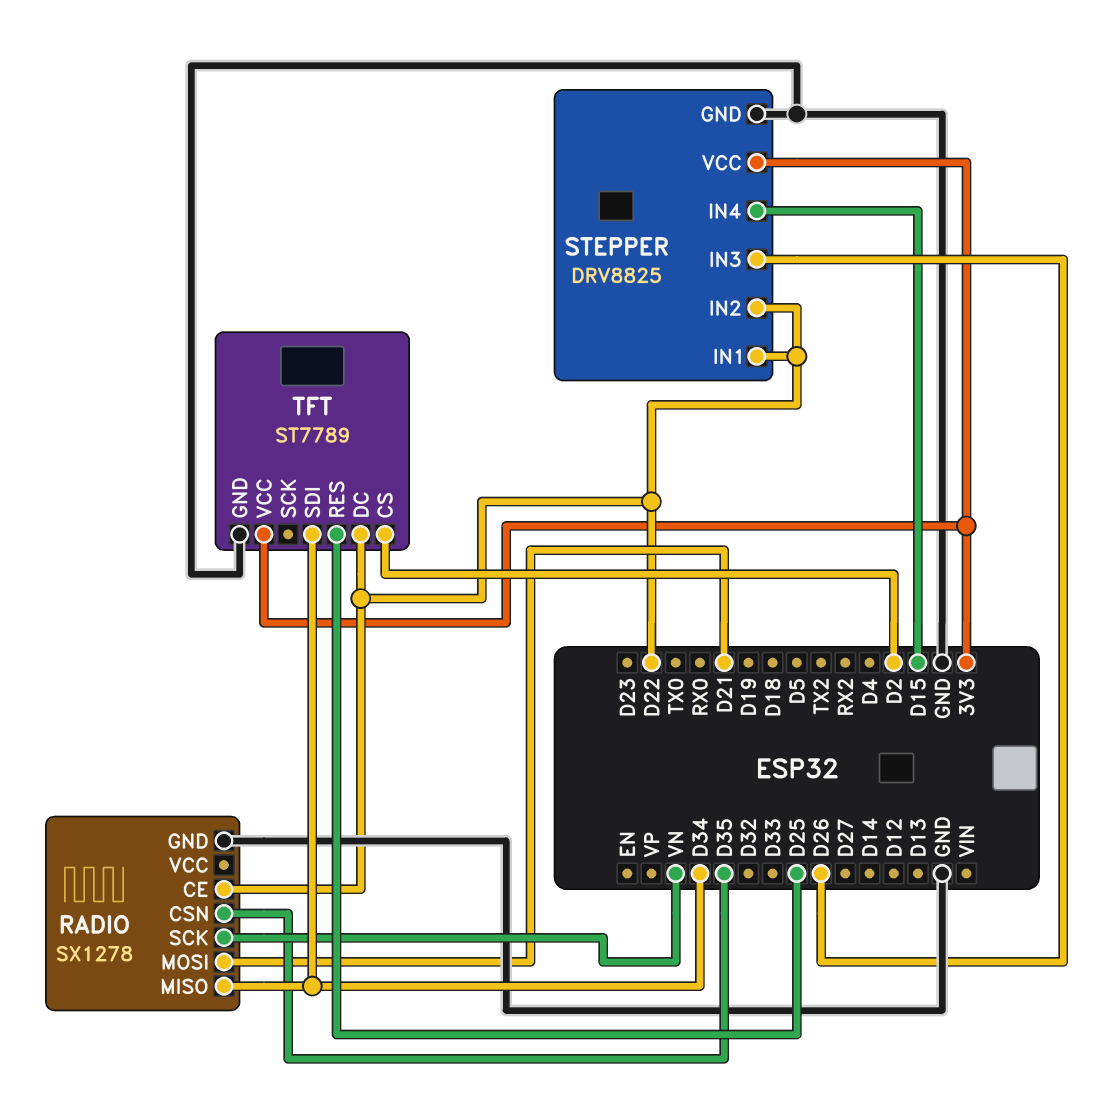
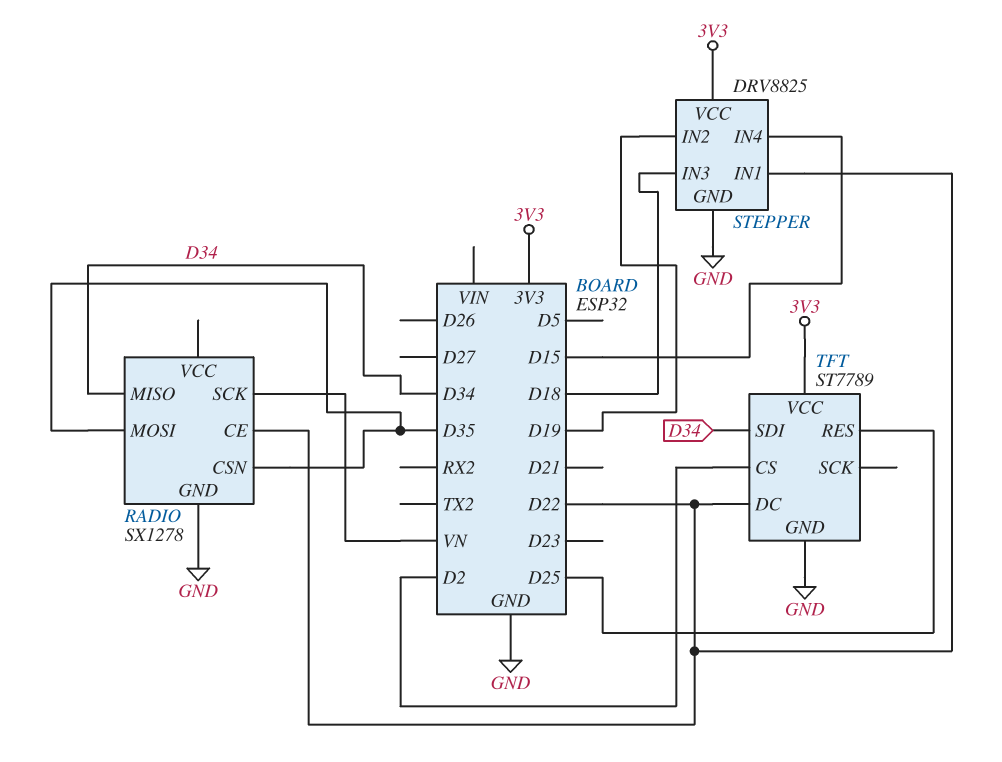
RADIO pin MOSI: D21 -> D35
STEPPER pin IN2: D22 -> D19
STEPPER pin IN3: D26 -> D18

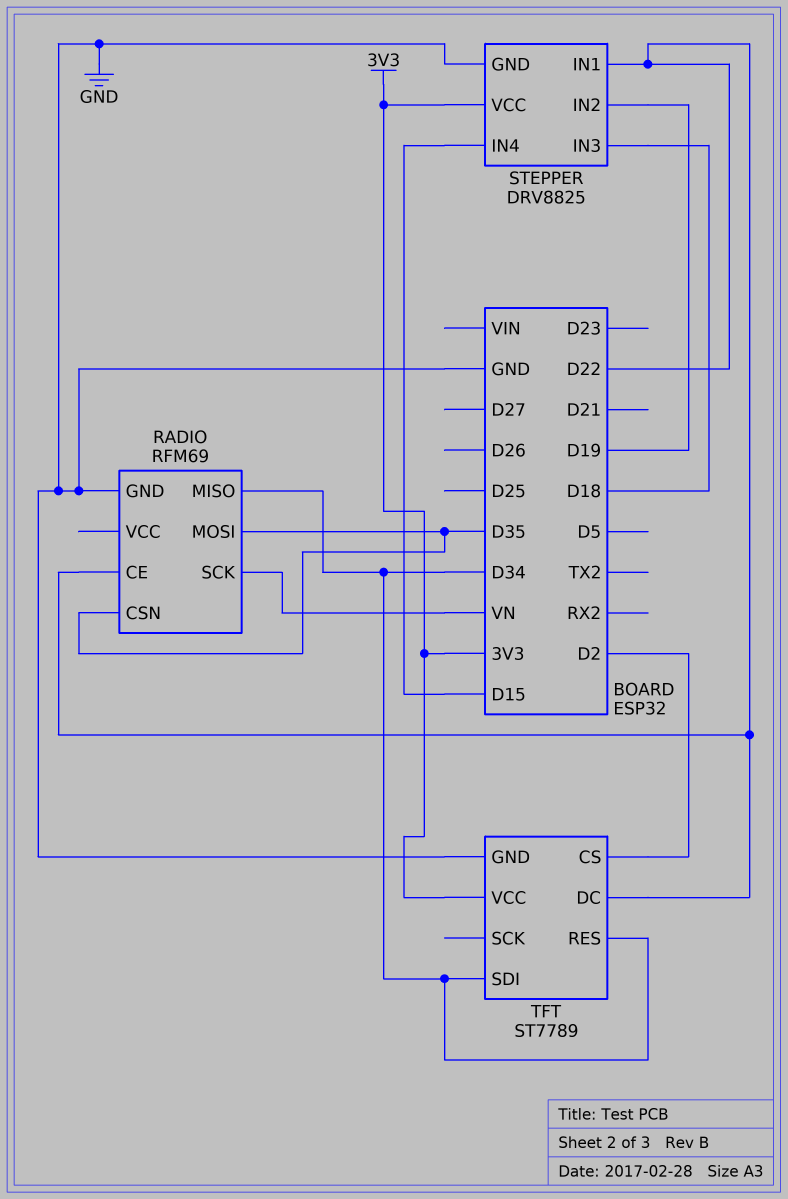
RADIO: SX1278 -> RFM69
TFT pin RES: D25 -> D34

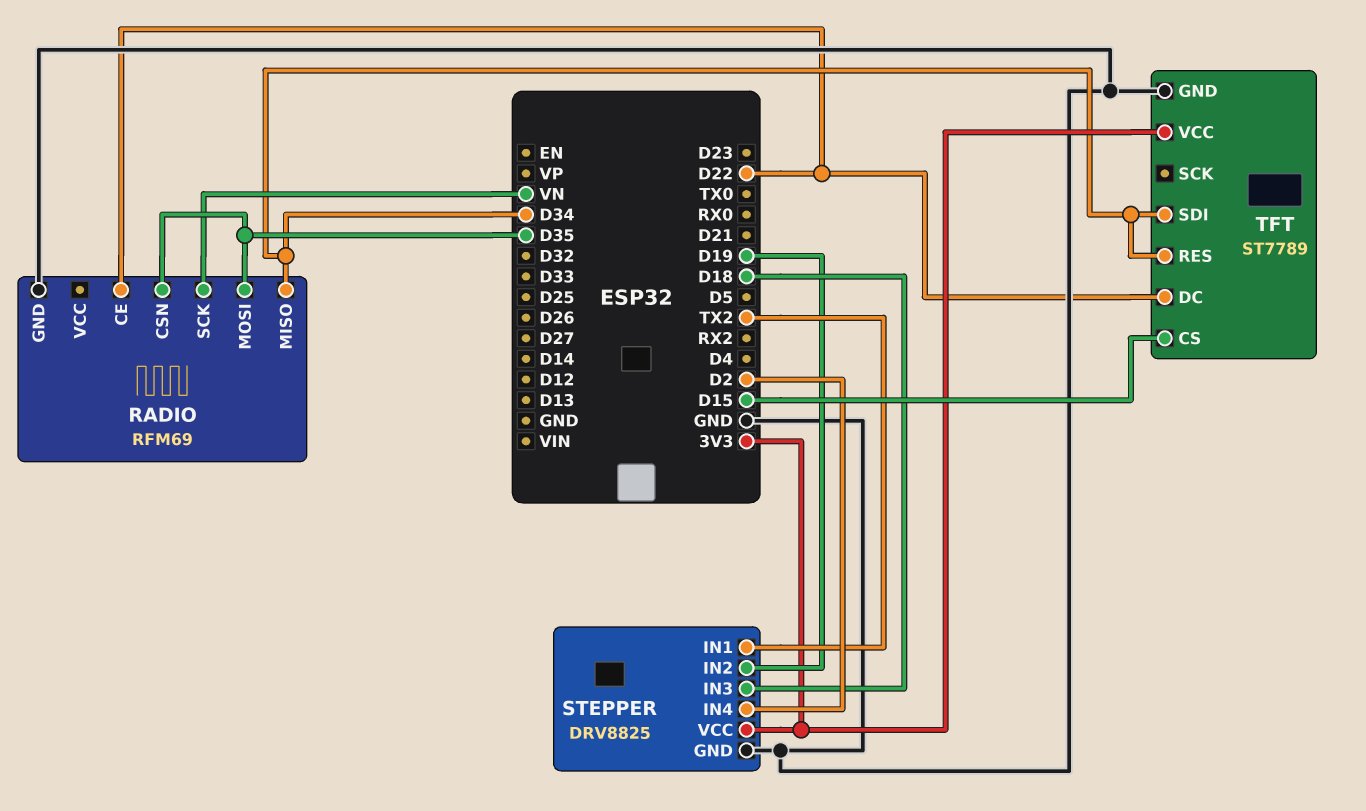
STEPPER pin IN1: D22 -> TX2
STEPPER pin IN4: D15 -> D2
TFT pin CS: D2 -> D15

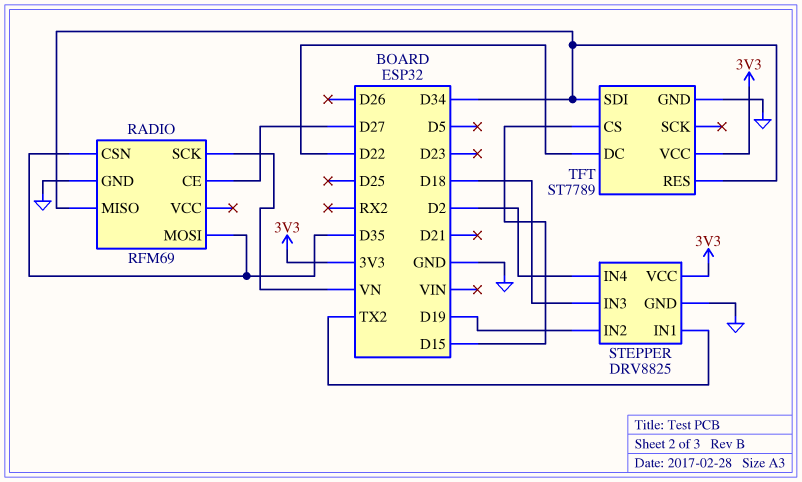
RADIO pin CE: D22 -> D27

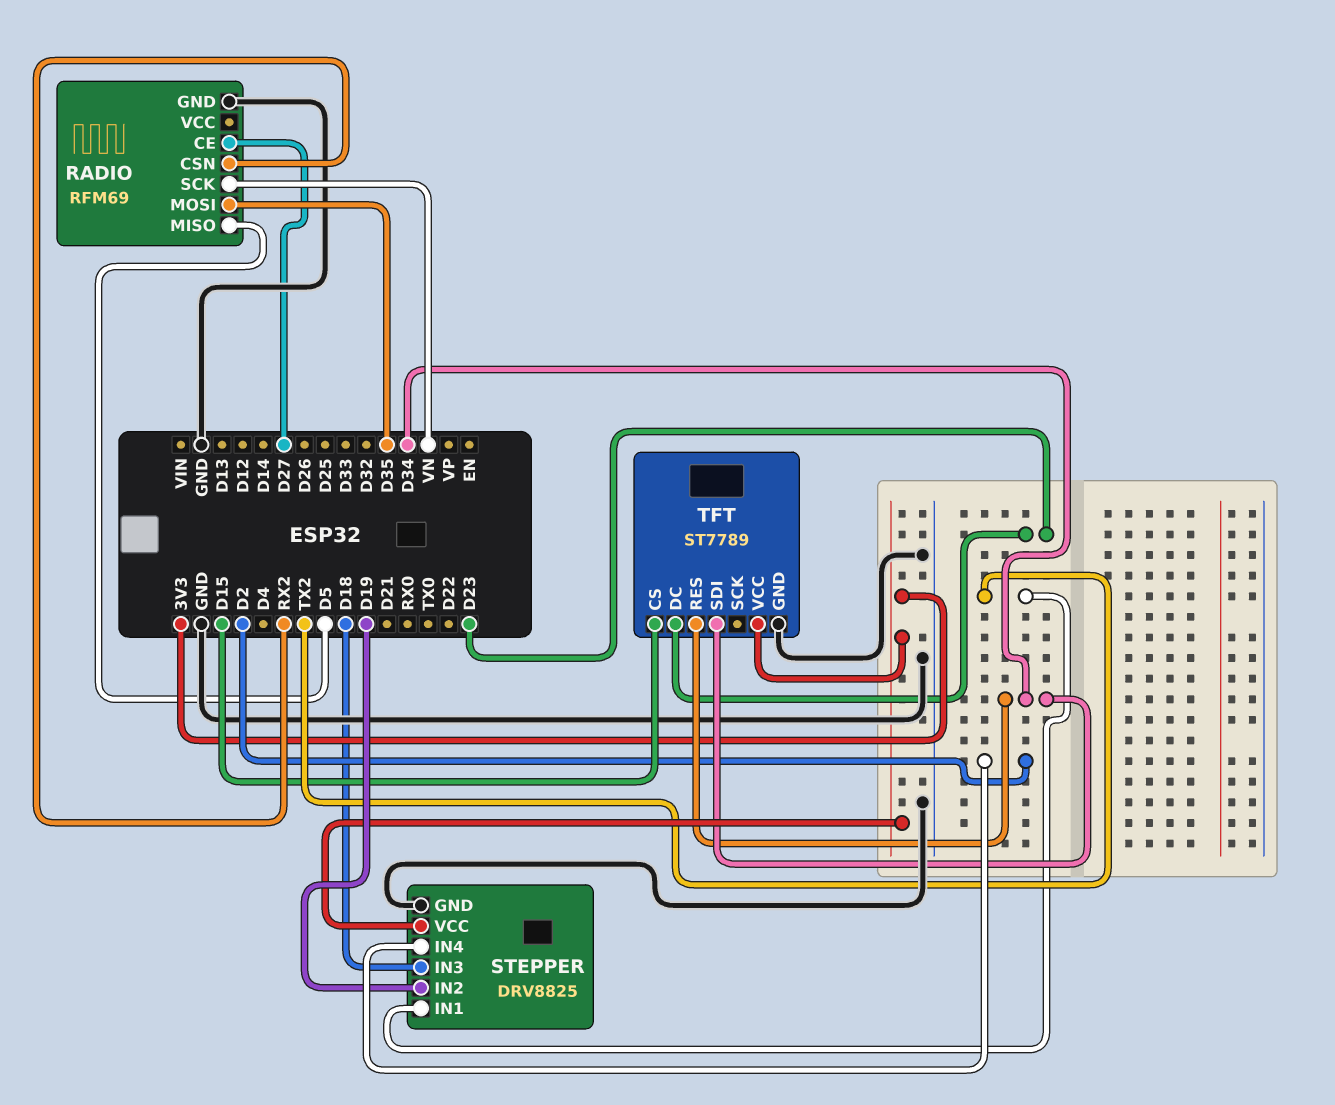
RADIO pin CSN: D35 -> RX2
RADIO pin MISO: D34 -> D5
TFT pin DC: D22 -> D23

